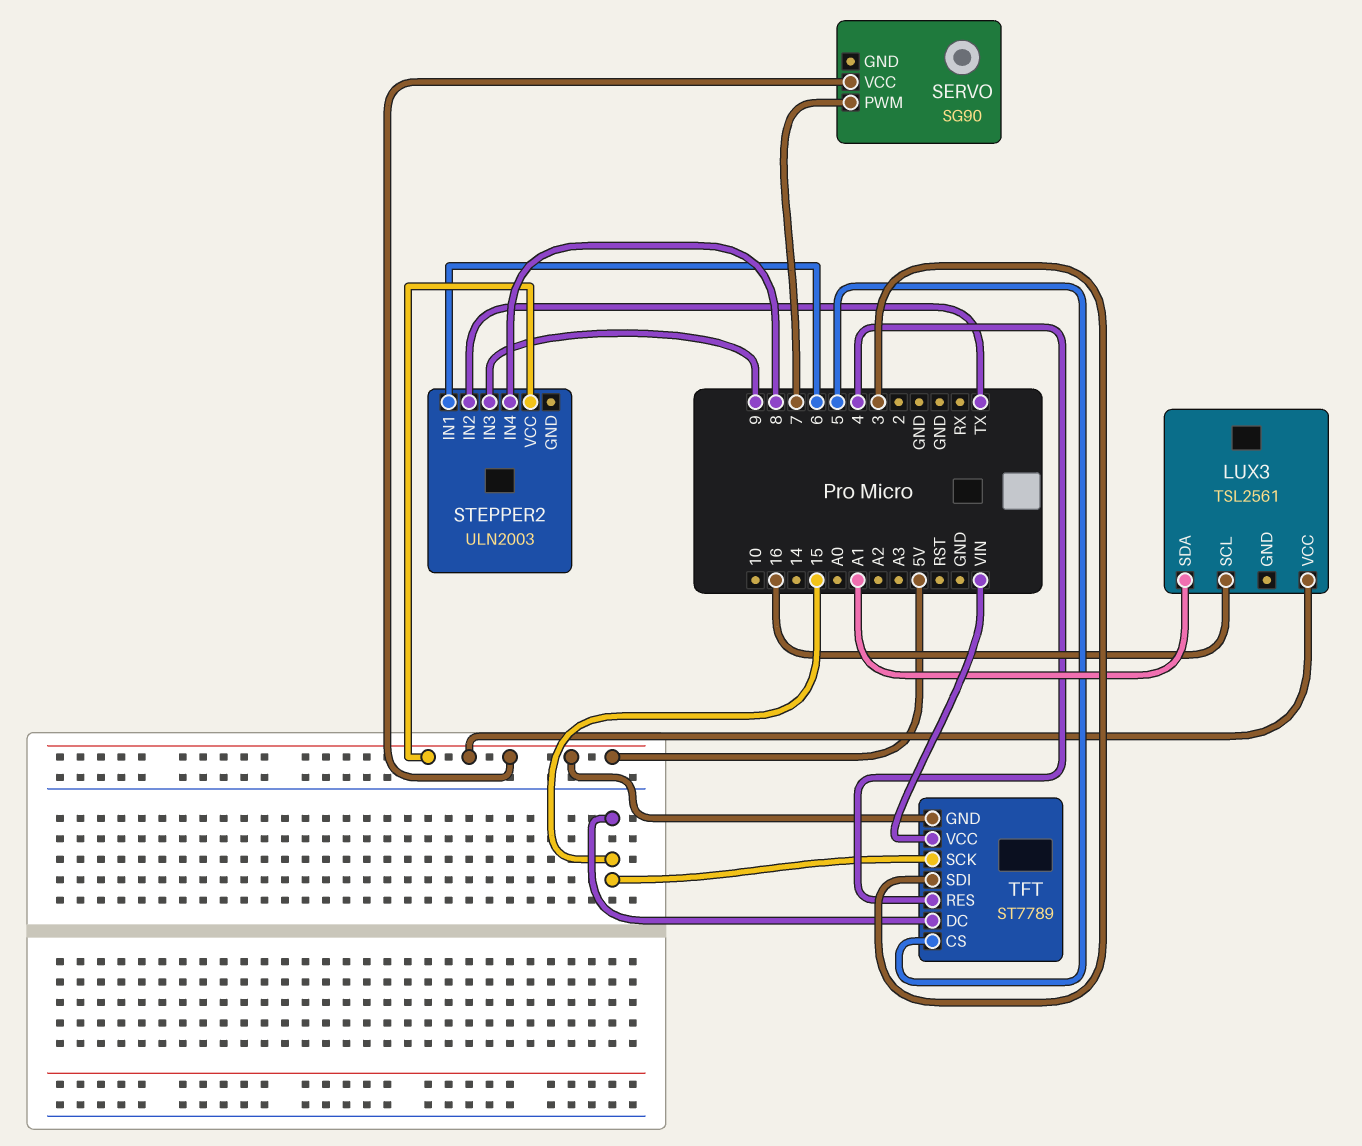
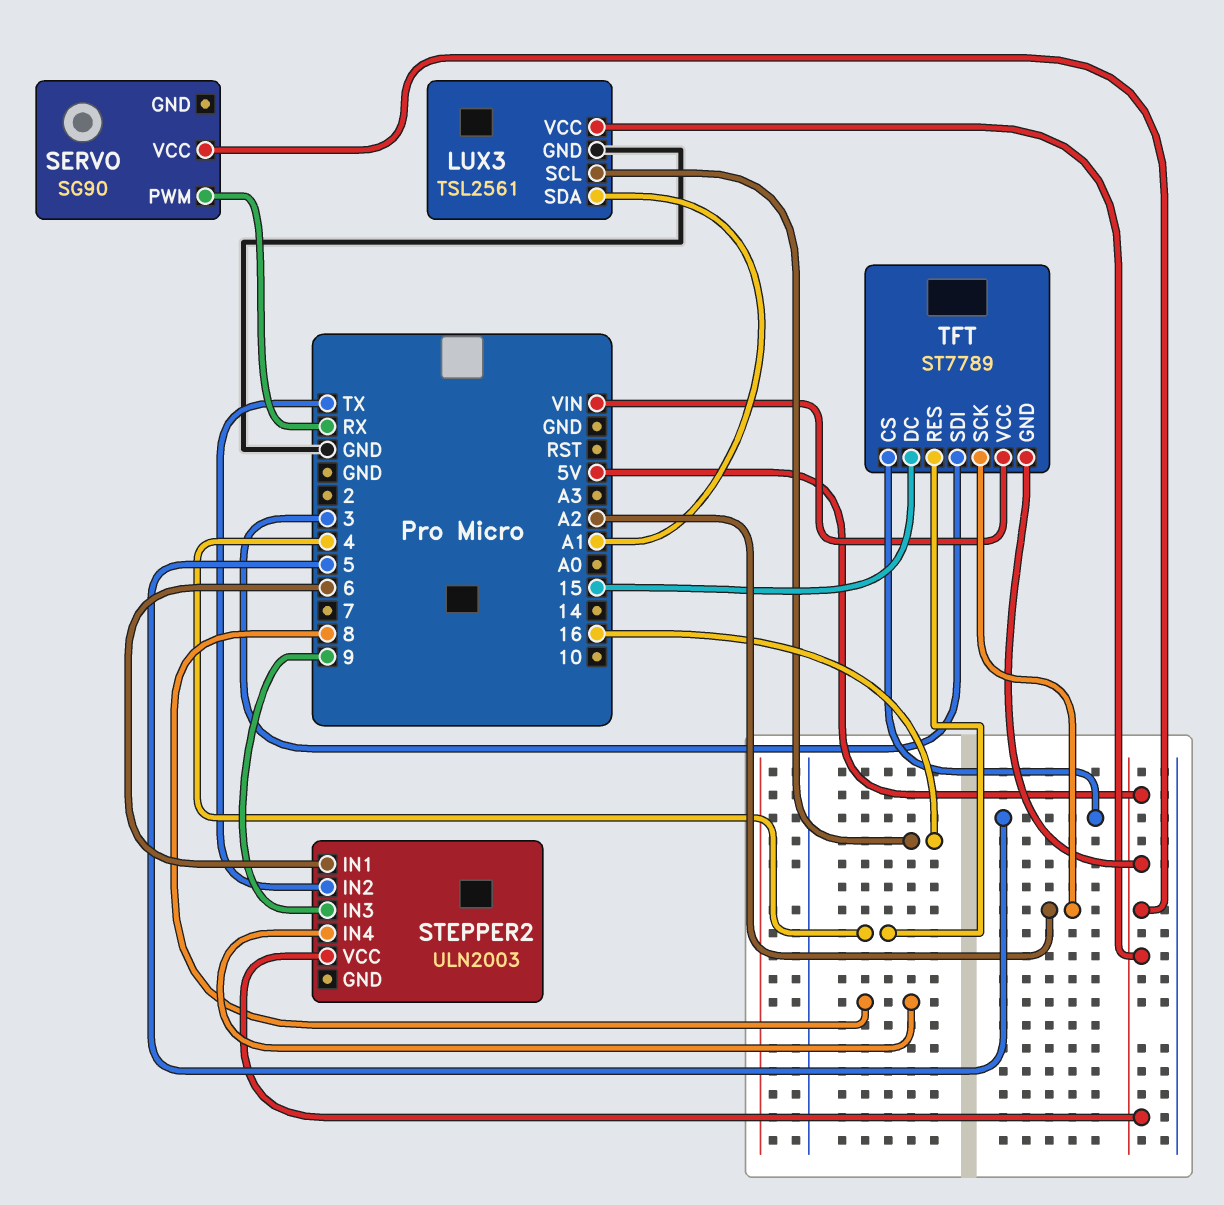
LUX3 pin GND: none -> GND
SERVO pin PWM: 7 -> RX
TFT pin SCK: 15 -> A2

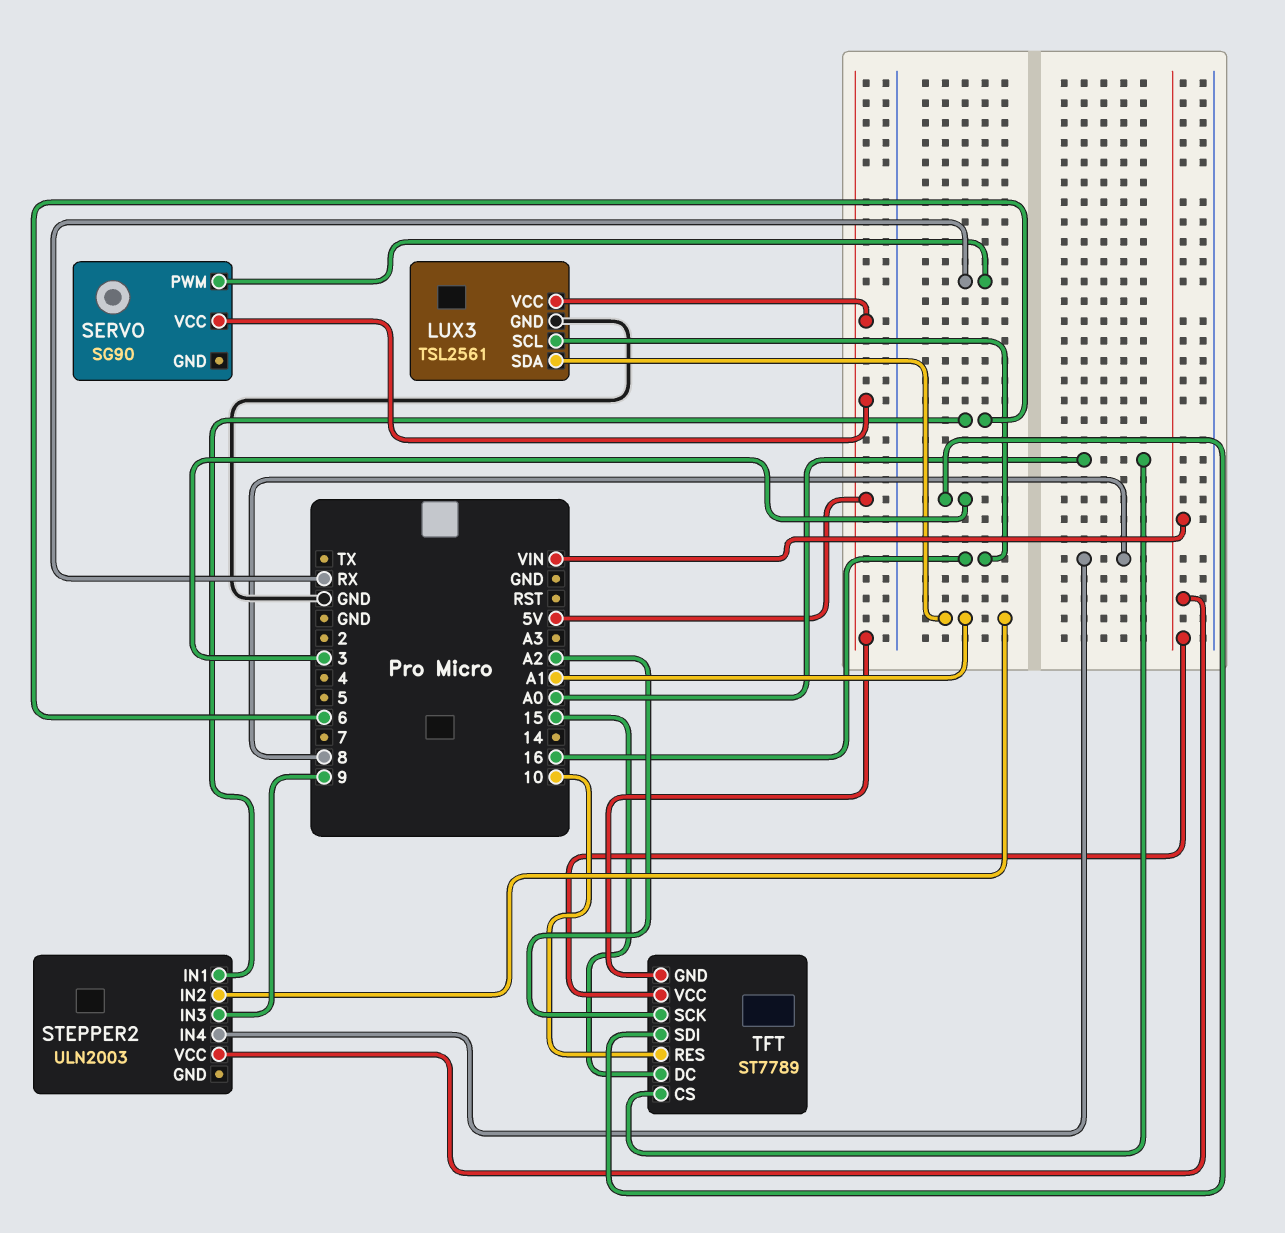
STEPPER2 pin IN2: TX -> A1
STEPPER2 pin VCC: 5V -> VIN
TFT pin CS: 5 -> A0
TFT pin RES: 4 -> 10

